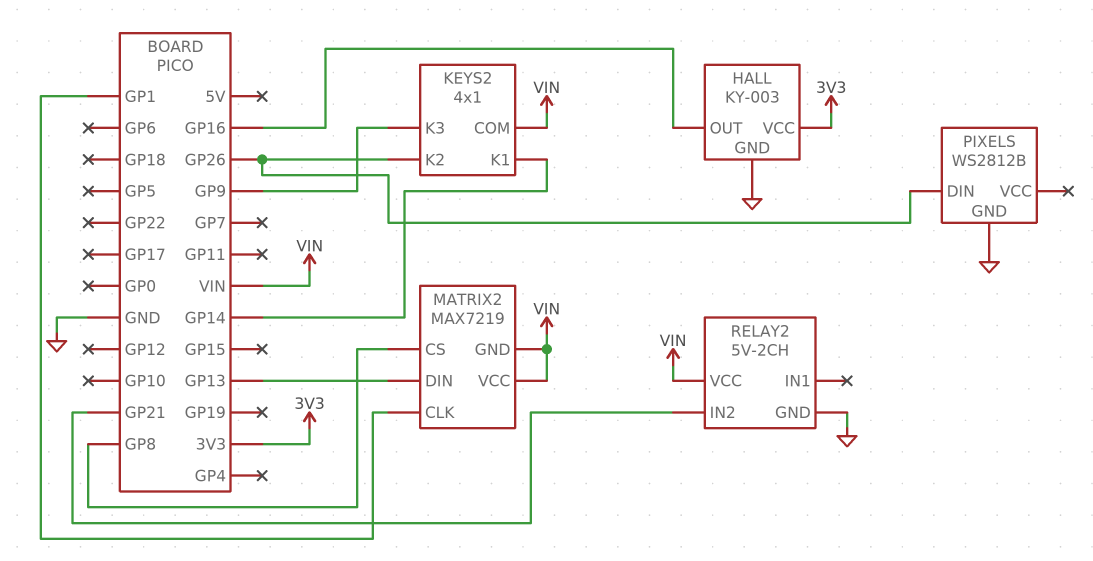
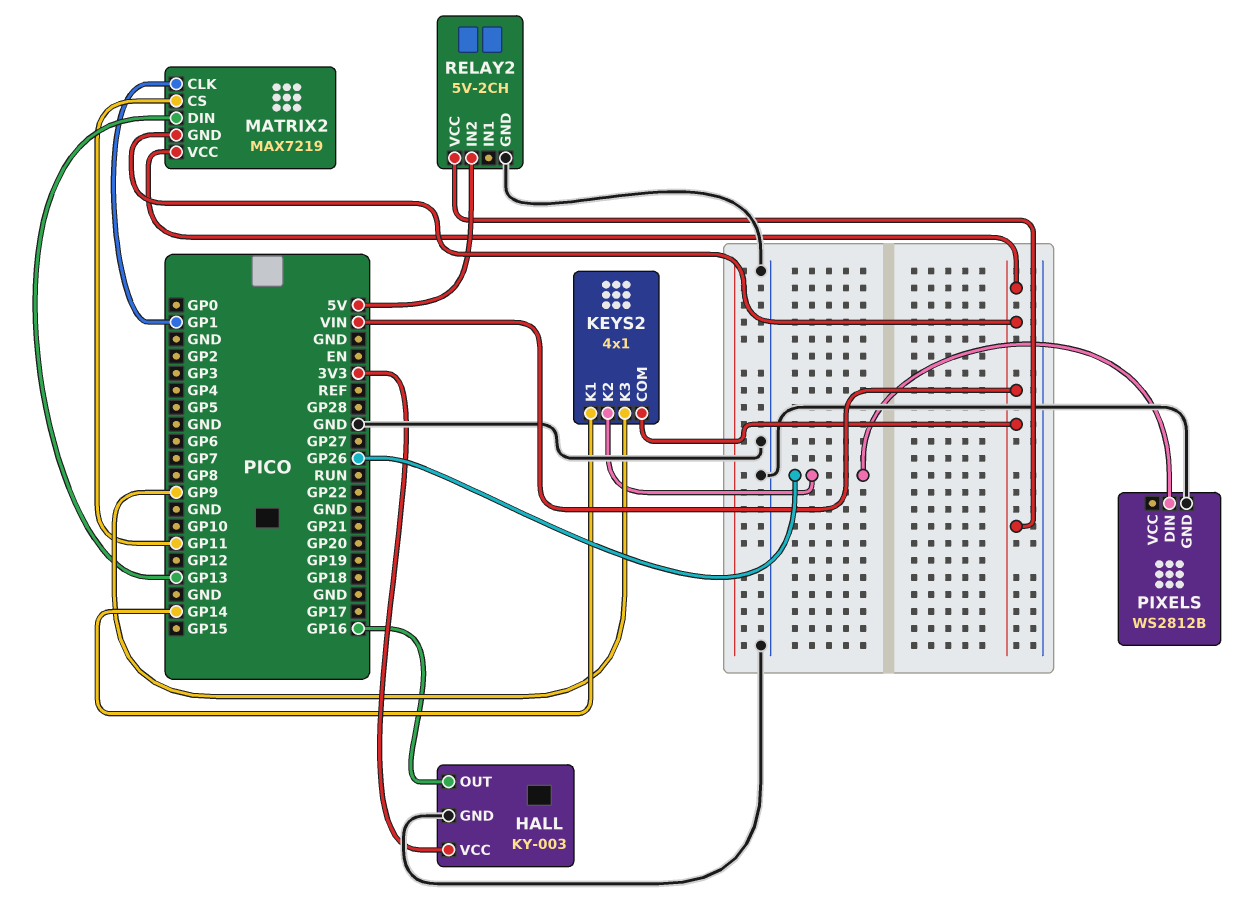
MATRIX2 pin CS: GP8 -> GP11
RELAY2 pin IN2: GP21 -> 5V

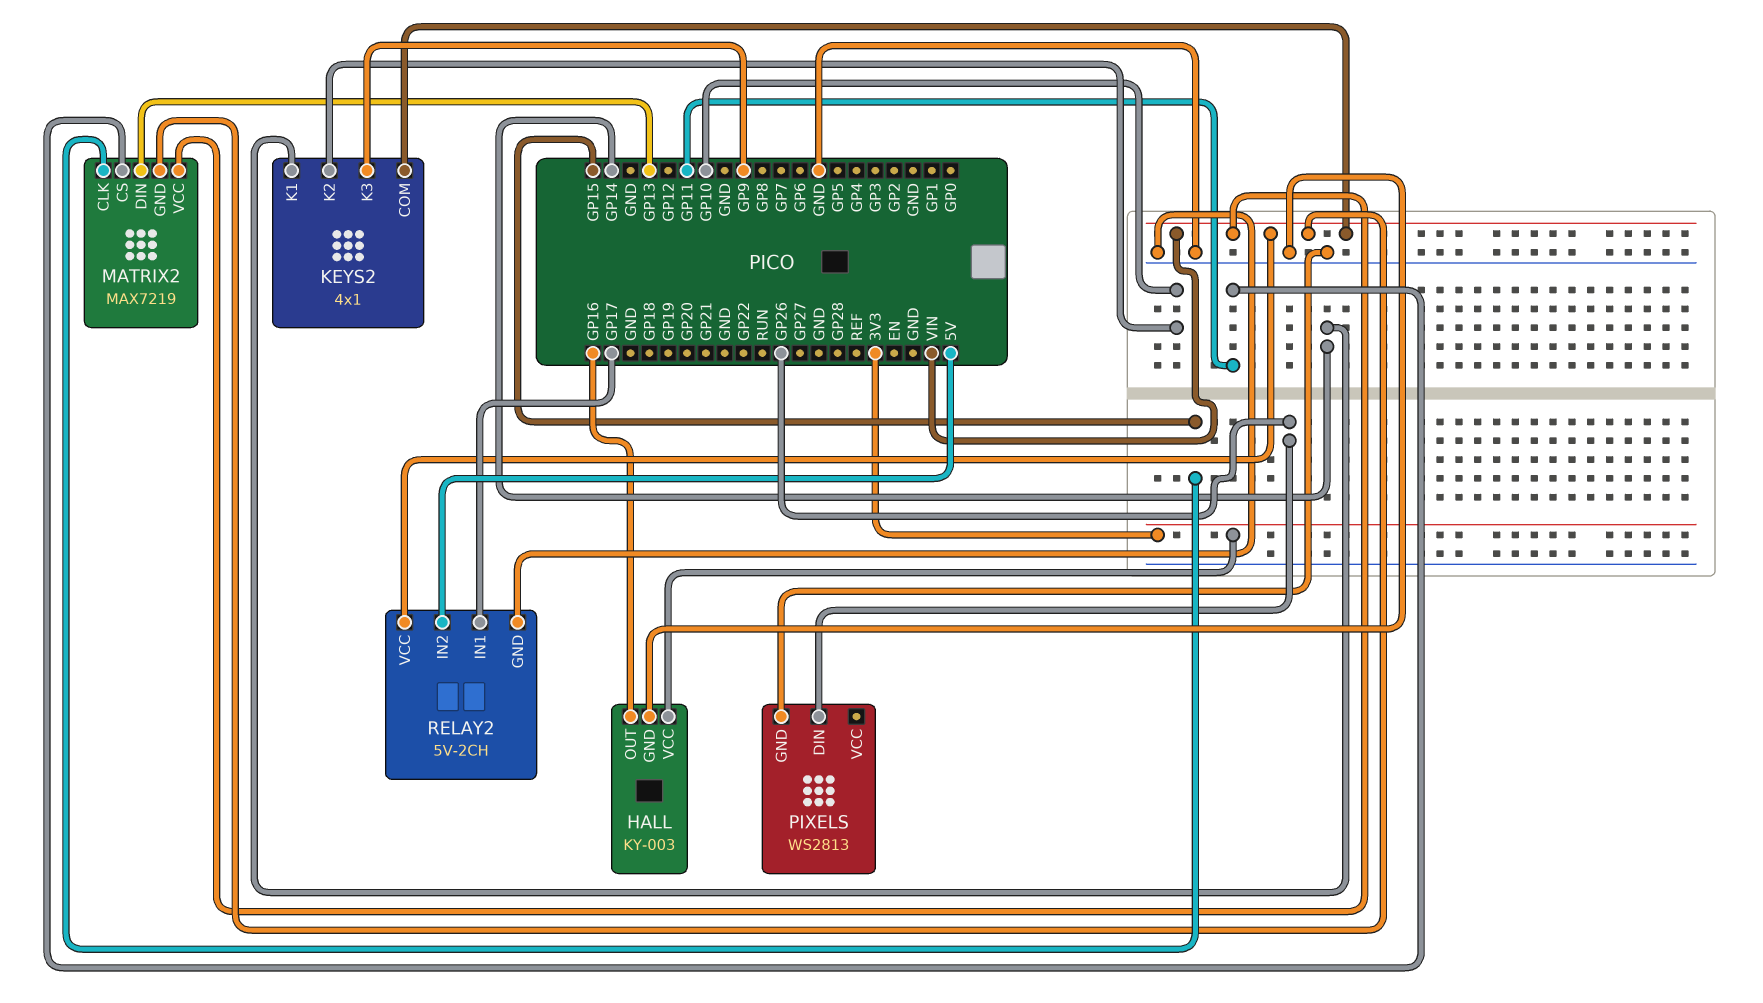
KEYS2 pin K2: GP26 -> GP10
MATRIX2 pin CLK: GP1 -> GP15
PIXELS: WS2812B -> WS2813
RELAY2 pin IN1: none -> GP17

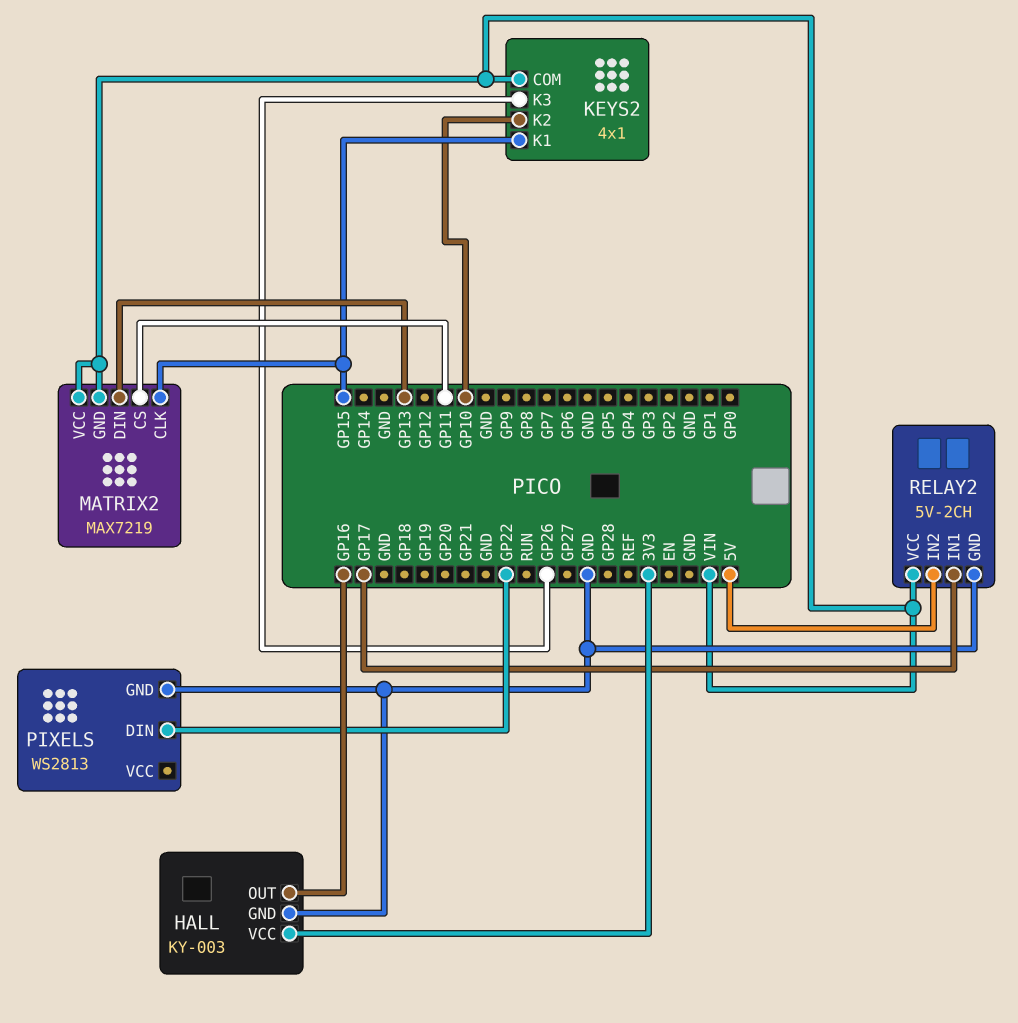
KEYS2 pin K1: GP14 -> GP15
KEYS2 pin K3: GP9 -> GP26
PIXELS pin DIN: GP26 -> GP22

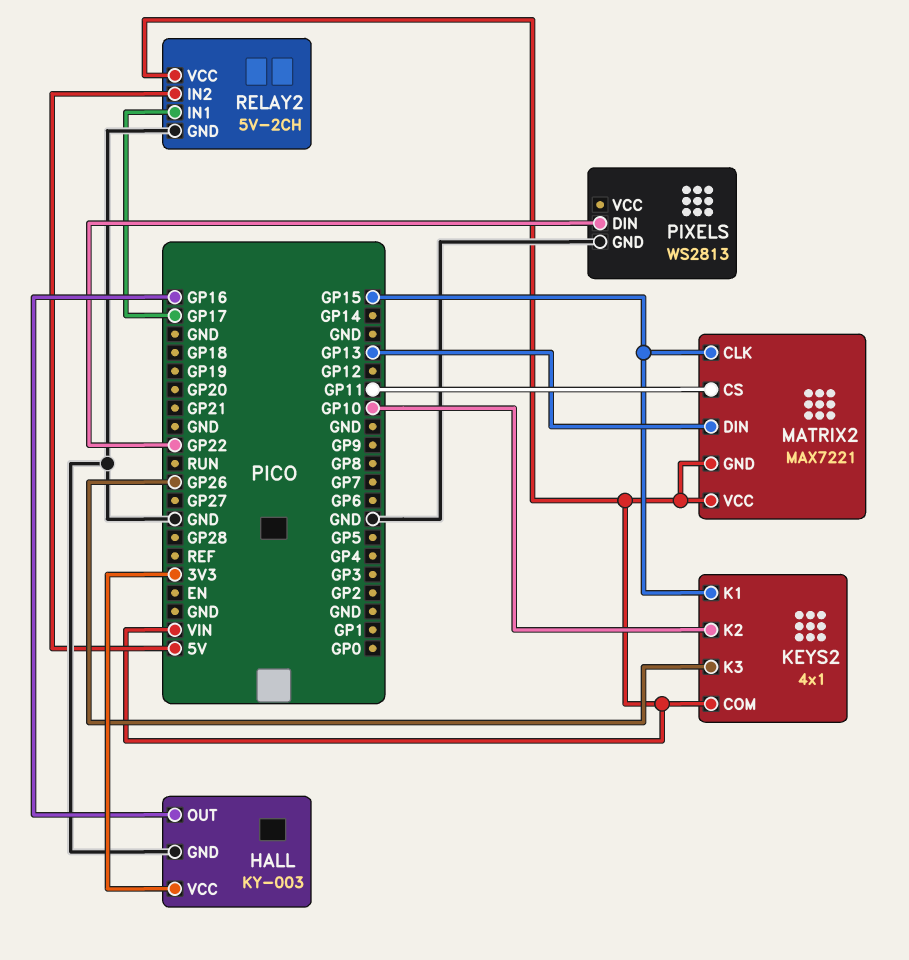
MATRIX2: MAX7219 -> MAX7221

